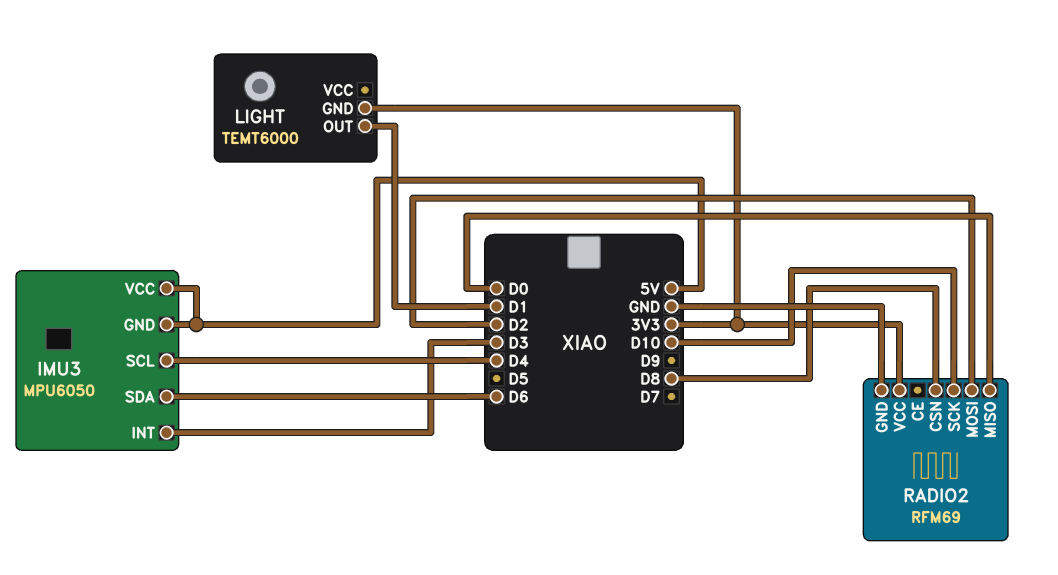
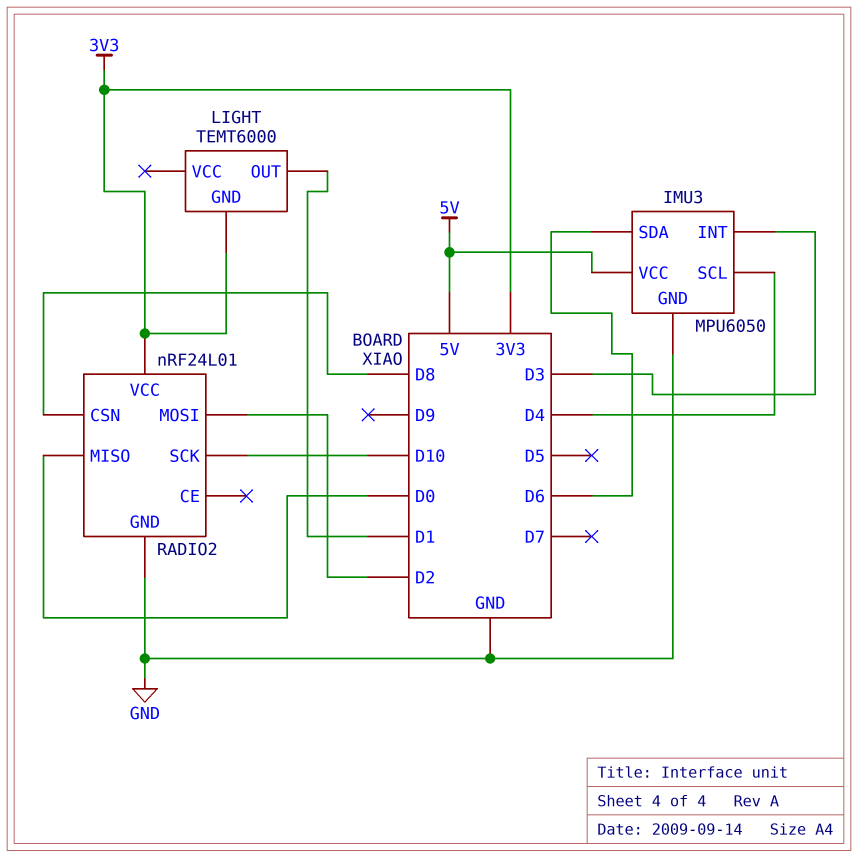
IMU3 pin GND: 5V -> GND
RADIO2: RFM69 -> nRF24L01

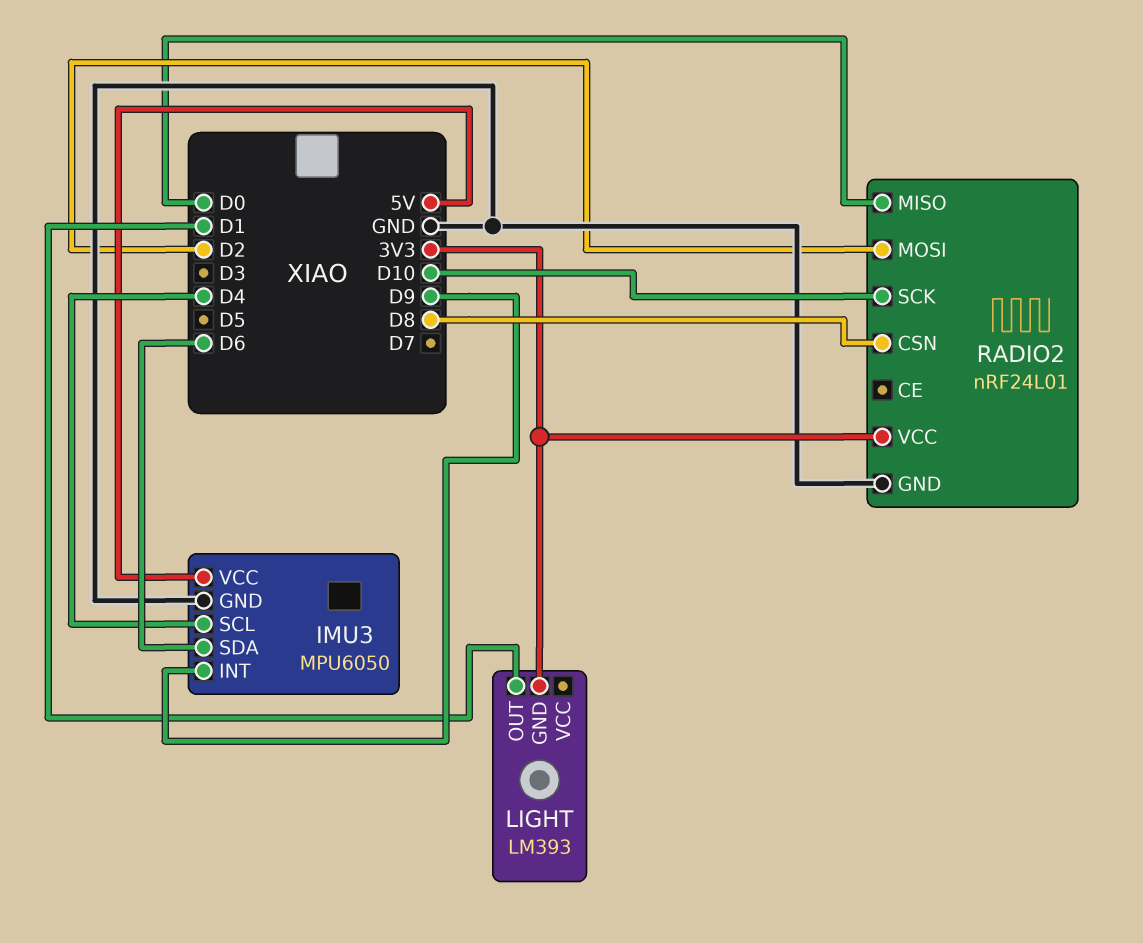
IMU3 pin INT: D3 -> D9
LIGHT: TEMT6000 -> LM393

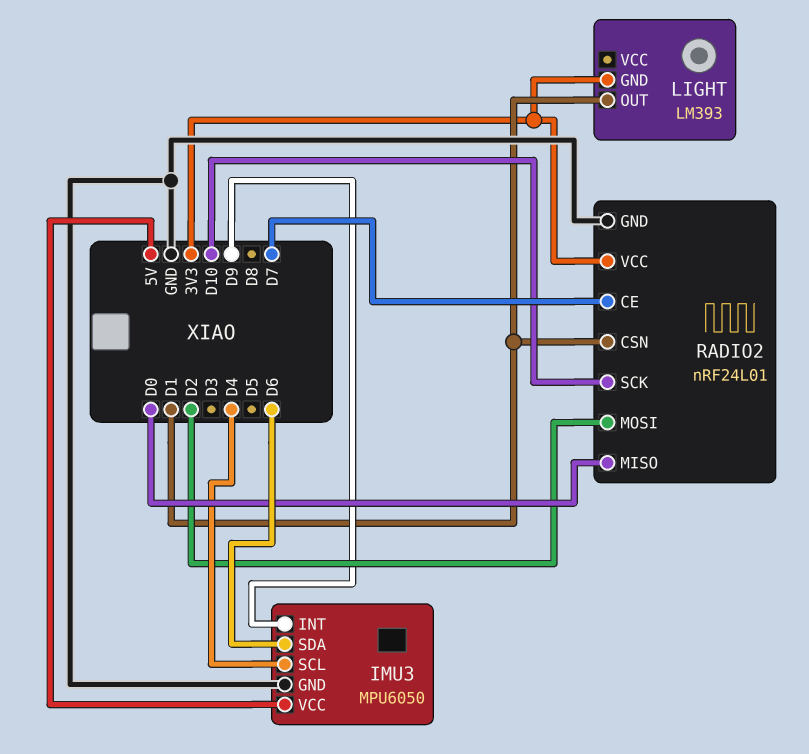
RADIO2 pin CE: none -> D7
RADIO2 pin CSN: D8 -> D1

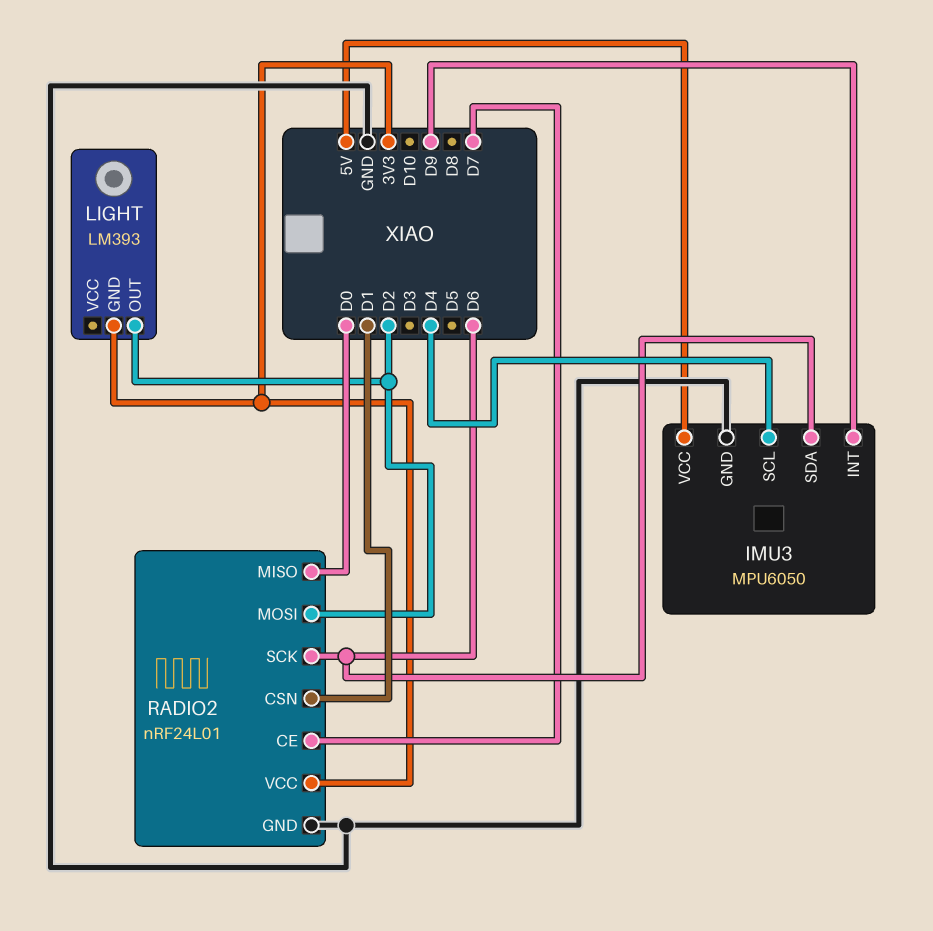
LIGHT pin OUT: D1 -> D2
RADIO2 pin SCK: D10 -> D6

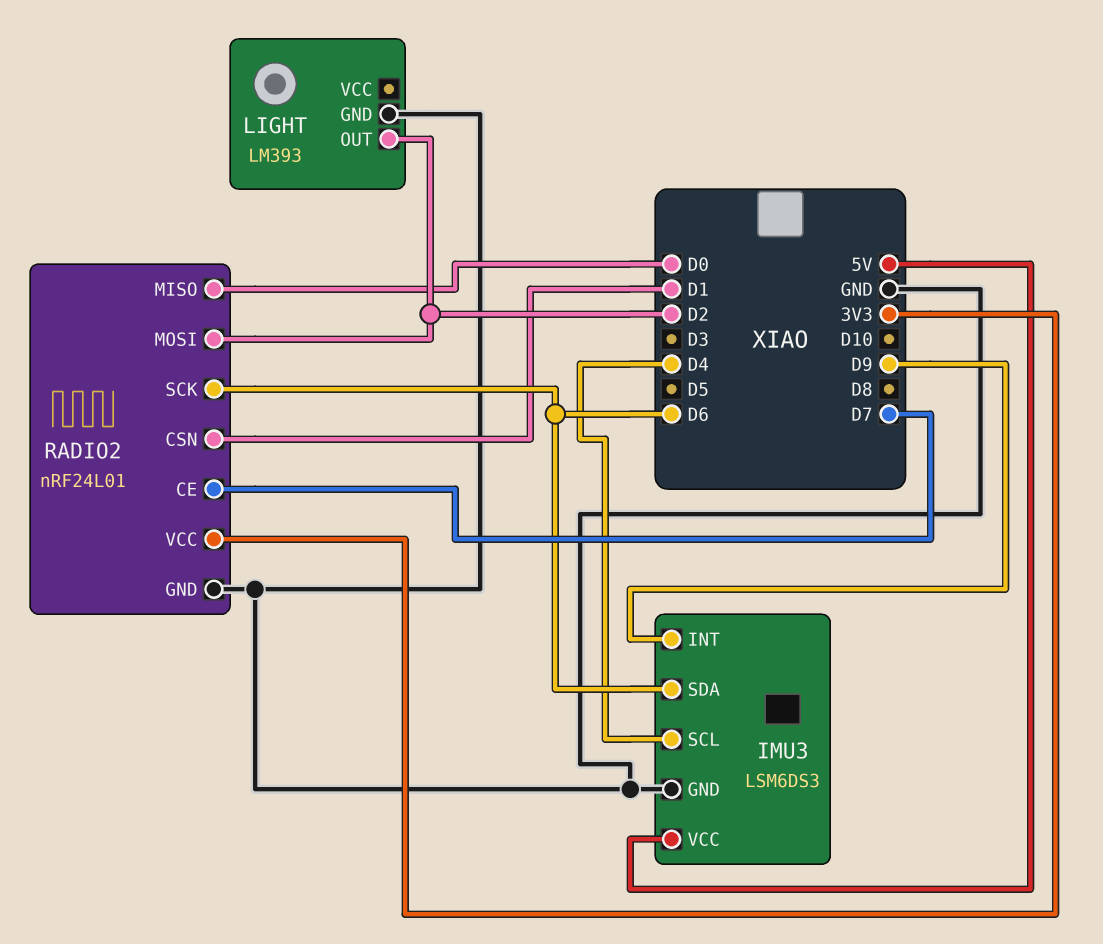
IMU3: MPU6050 -> LSM6DS3
LIGHT pin GND: 3V3 -> GND

